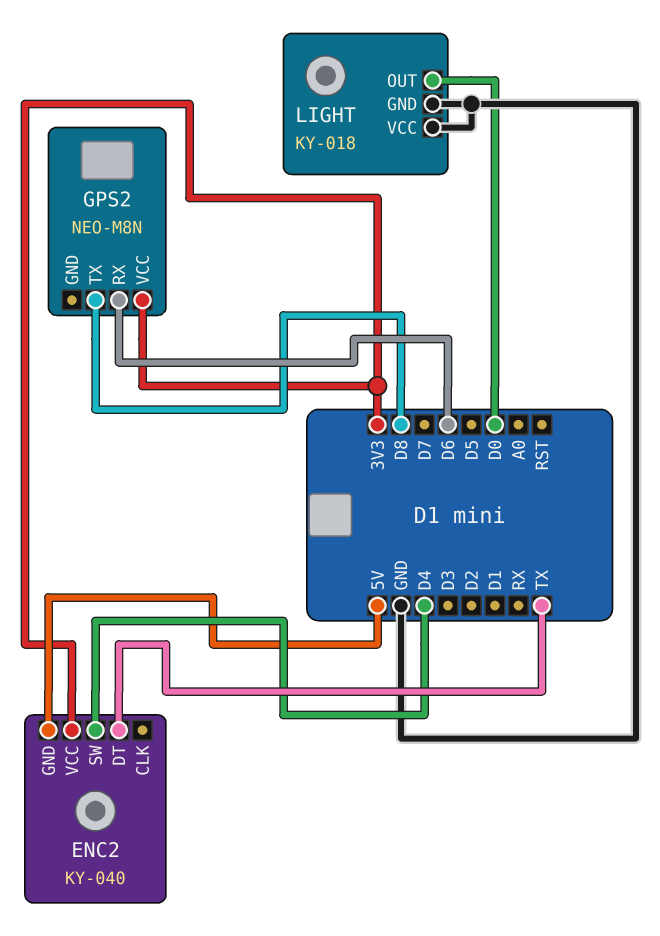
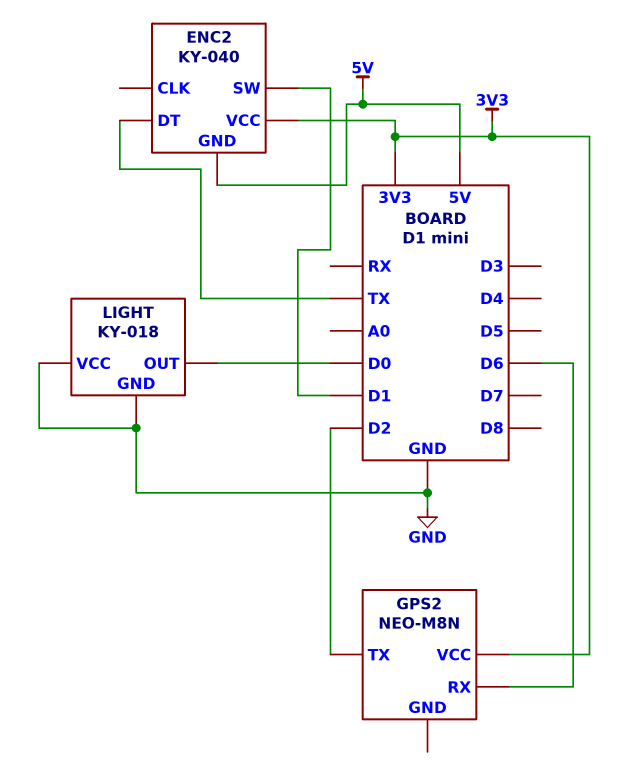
ENC2 pin SW: D4 -> D1
GPS2 pin TX: D8 -> D2

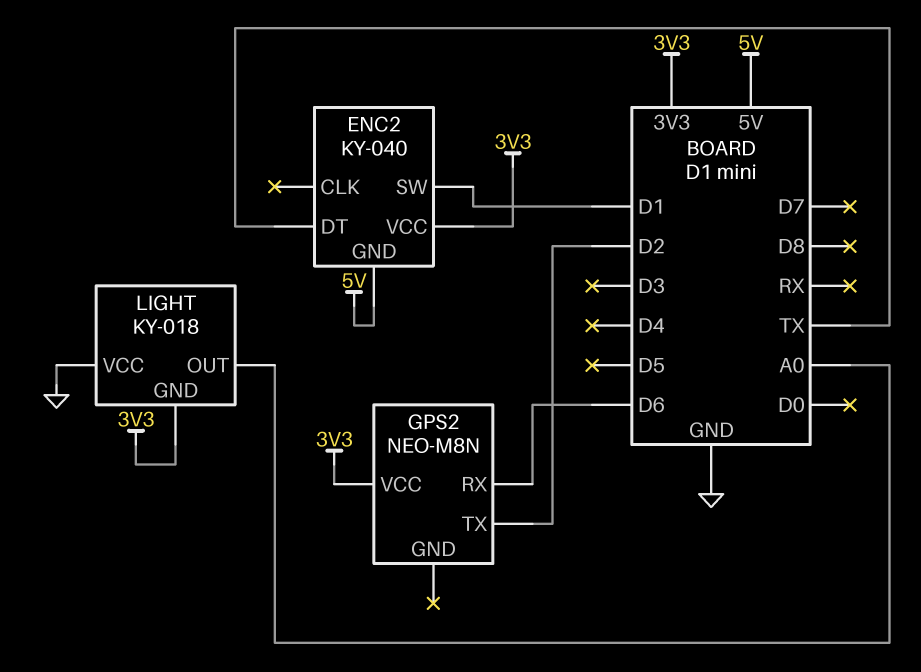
LIGHT pin GND: GND -> 3V3
LIGHT pin OUT: D0 -> A0

